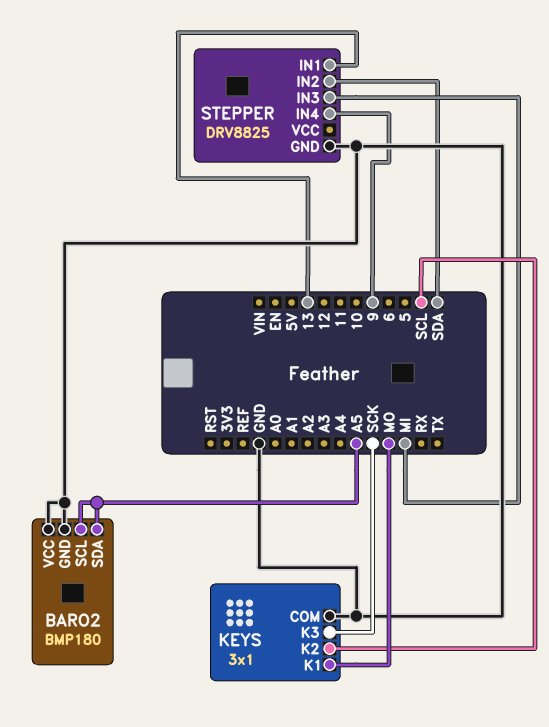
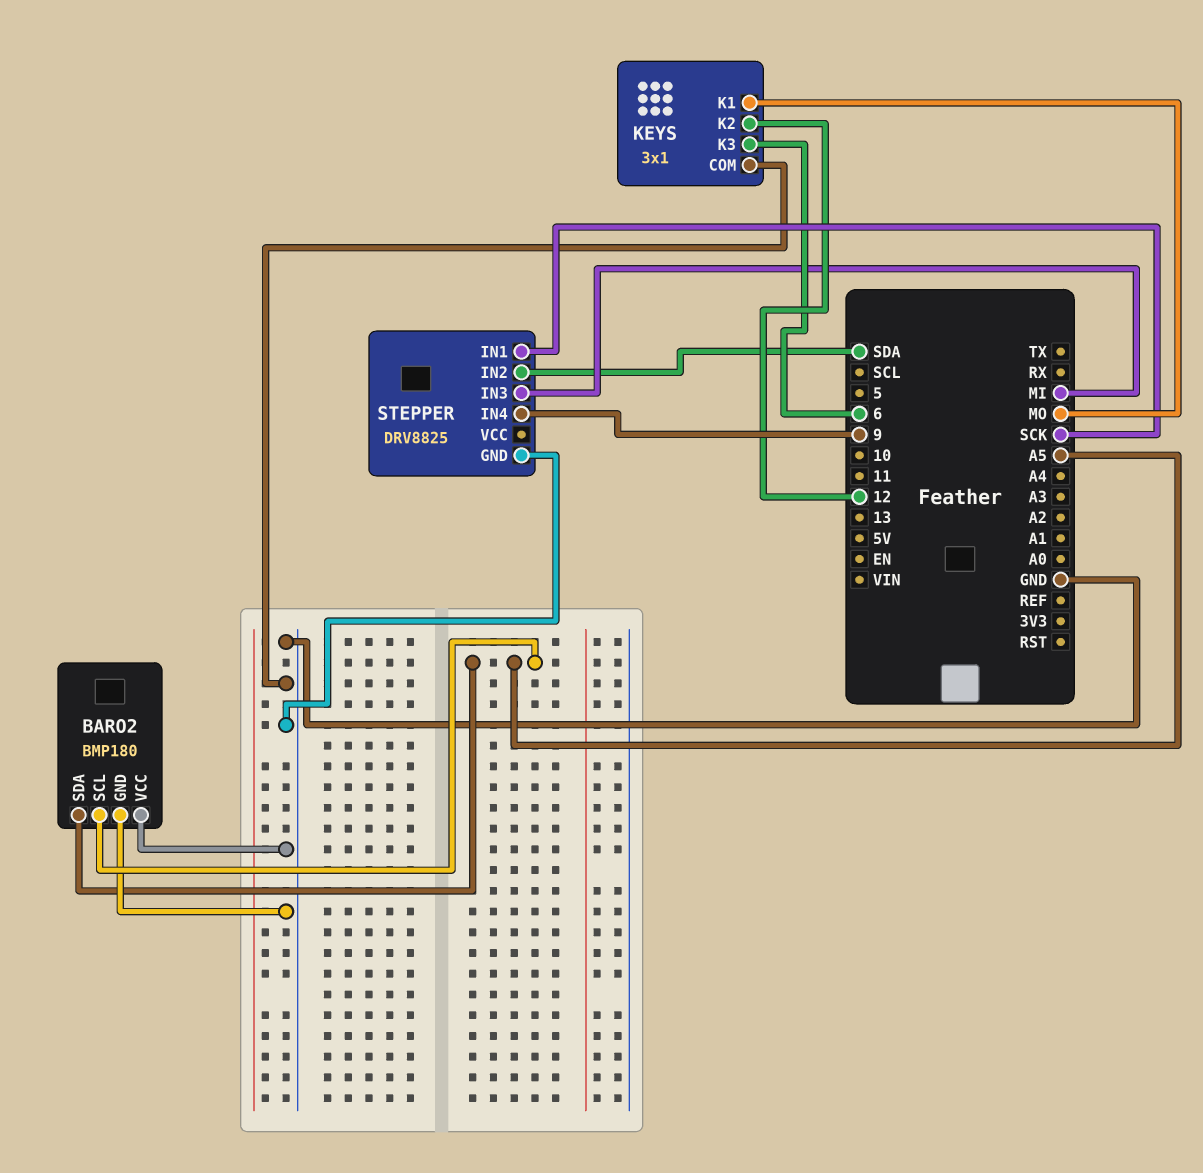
KEYS pin K2: SCL -> 12
KEYS pin K3: SCK -> 6
STEPPER pin IN1: 13 -> SCK

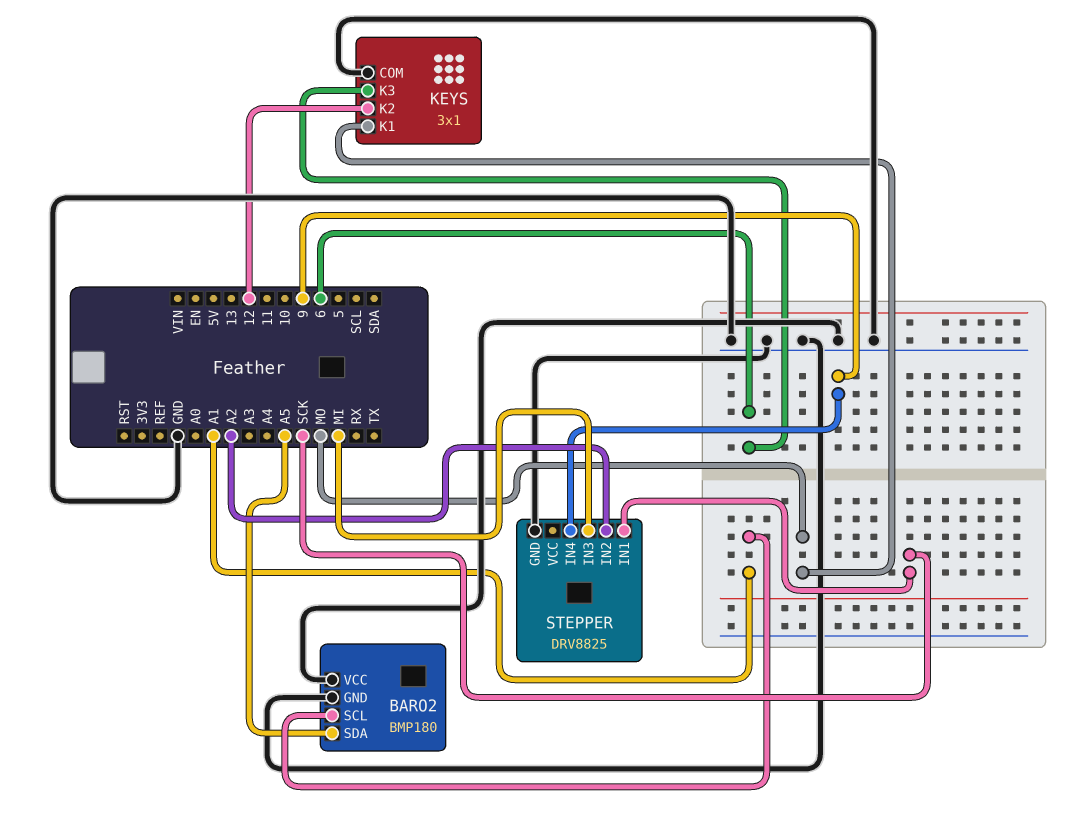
BARO2 pin SCL: A5 -> A1
STEPPER pin IN2: SDA -> A2

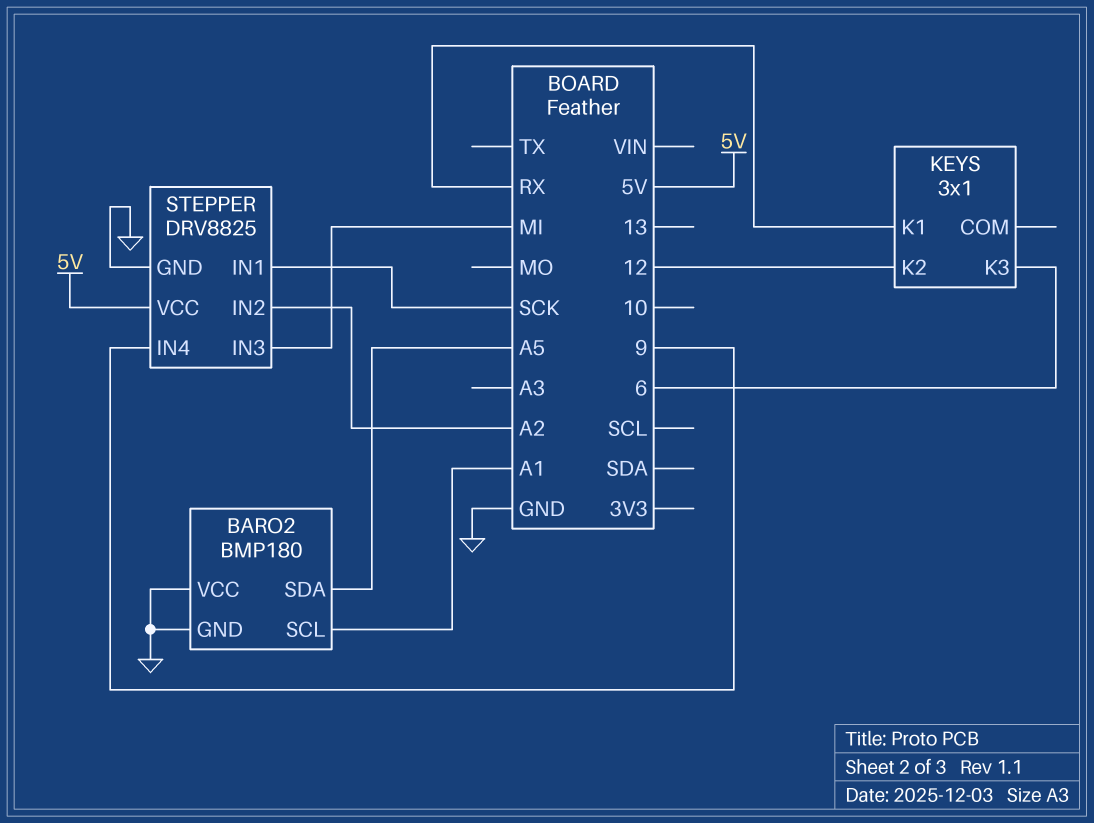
KEYS pin COM: GND -> none
KEYS pin K1: MO -> RX
STEPPER pin VCC: none -> 5V

